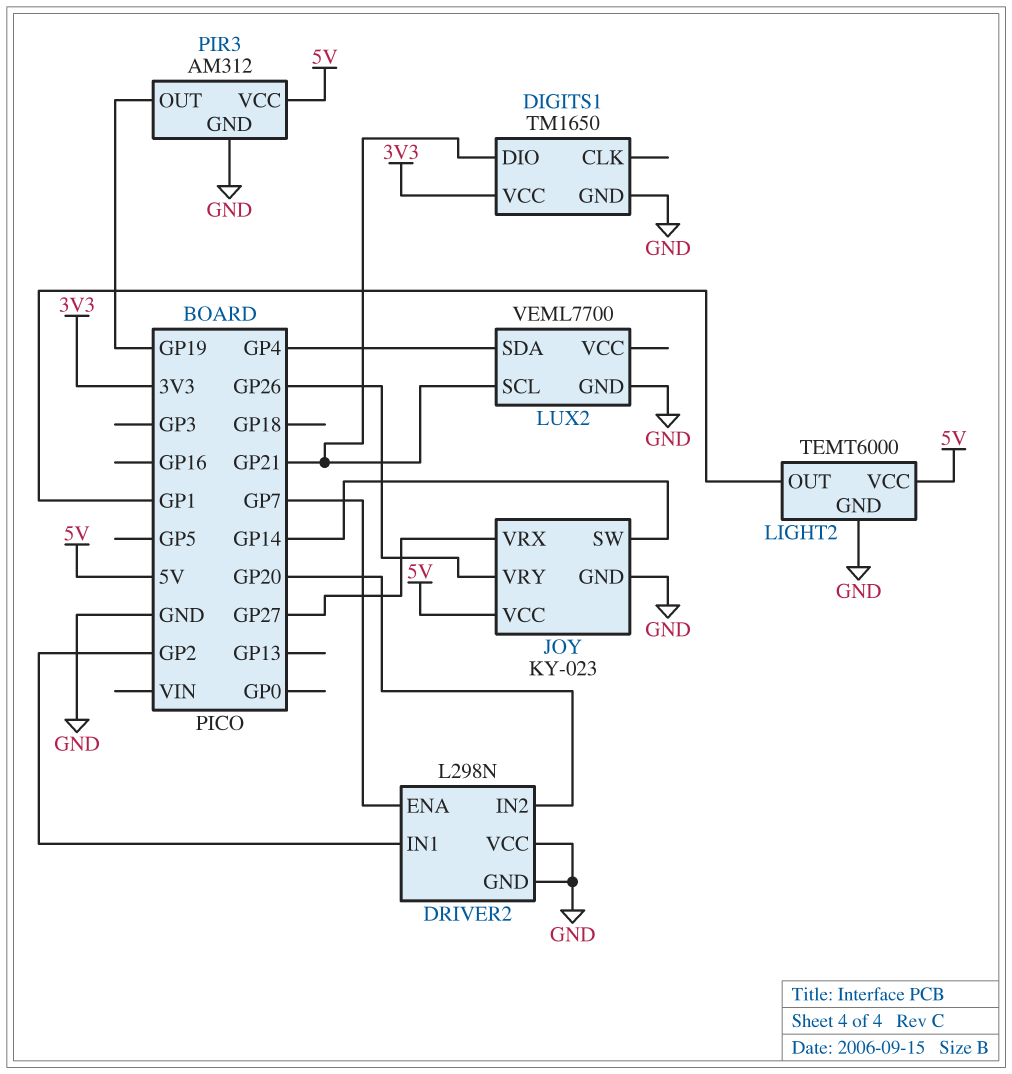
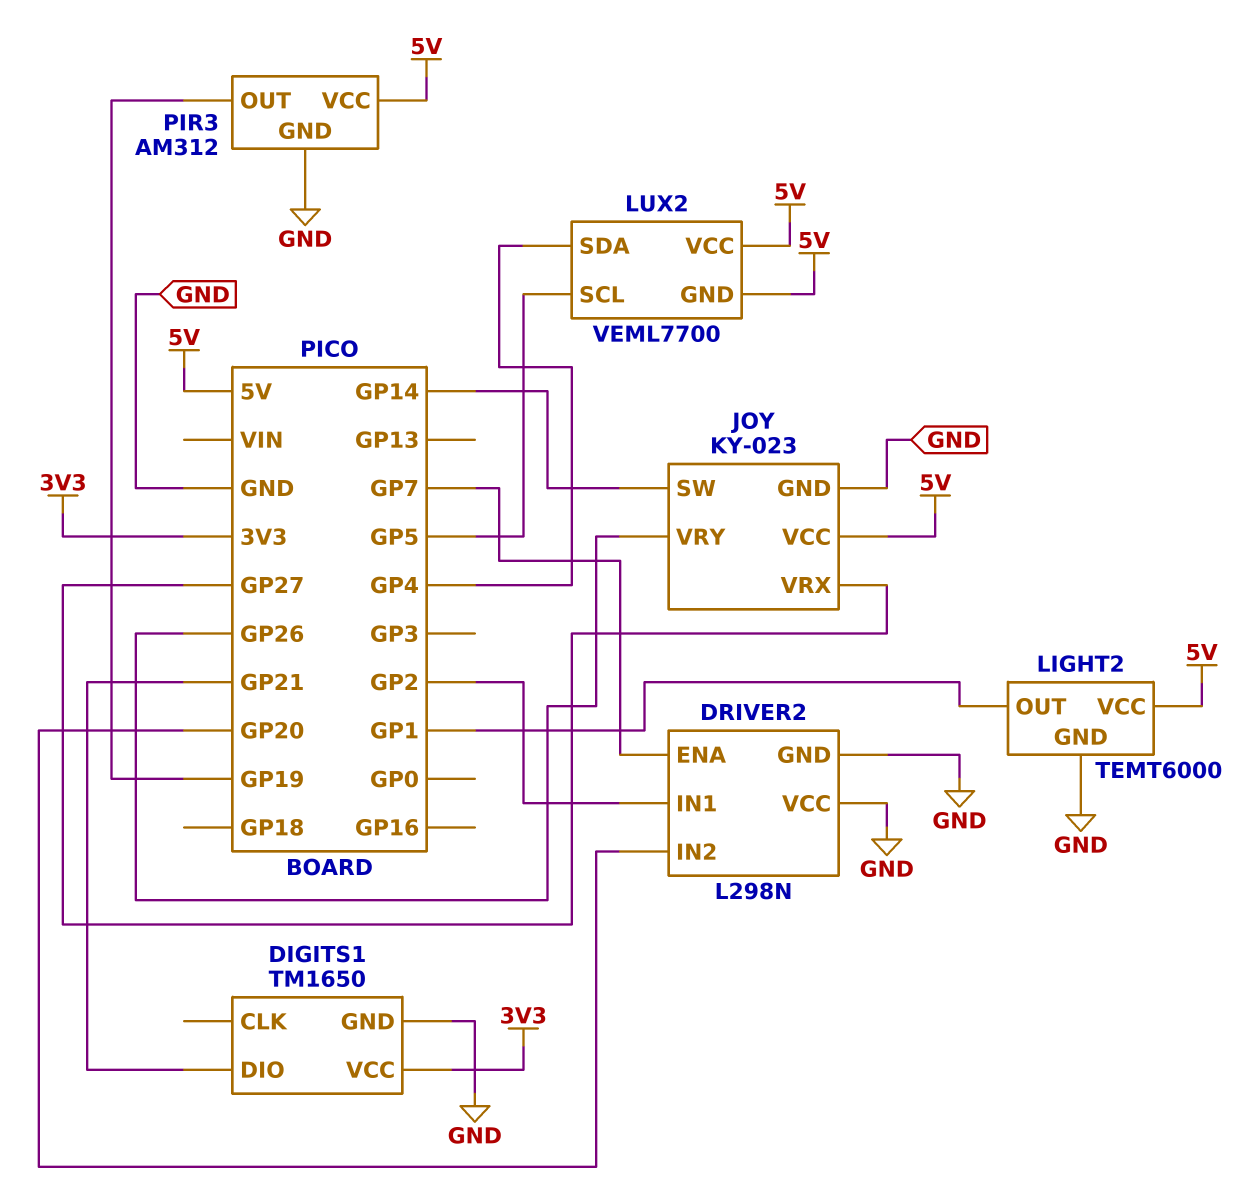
LUX2 pin GND: GND -> 5V
LUX2 pin SCL: GP21 -> GP5
LUX2 pin VCC: none -> 5V

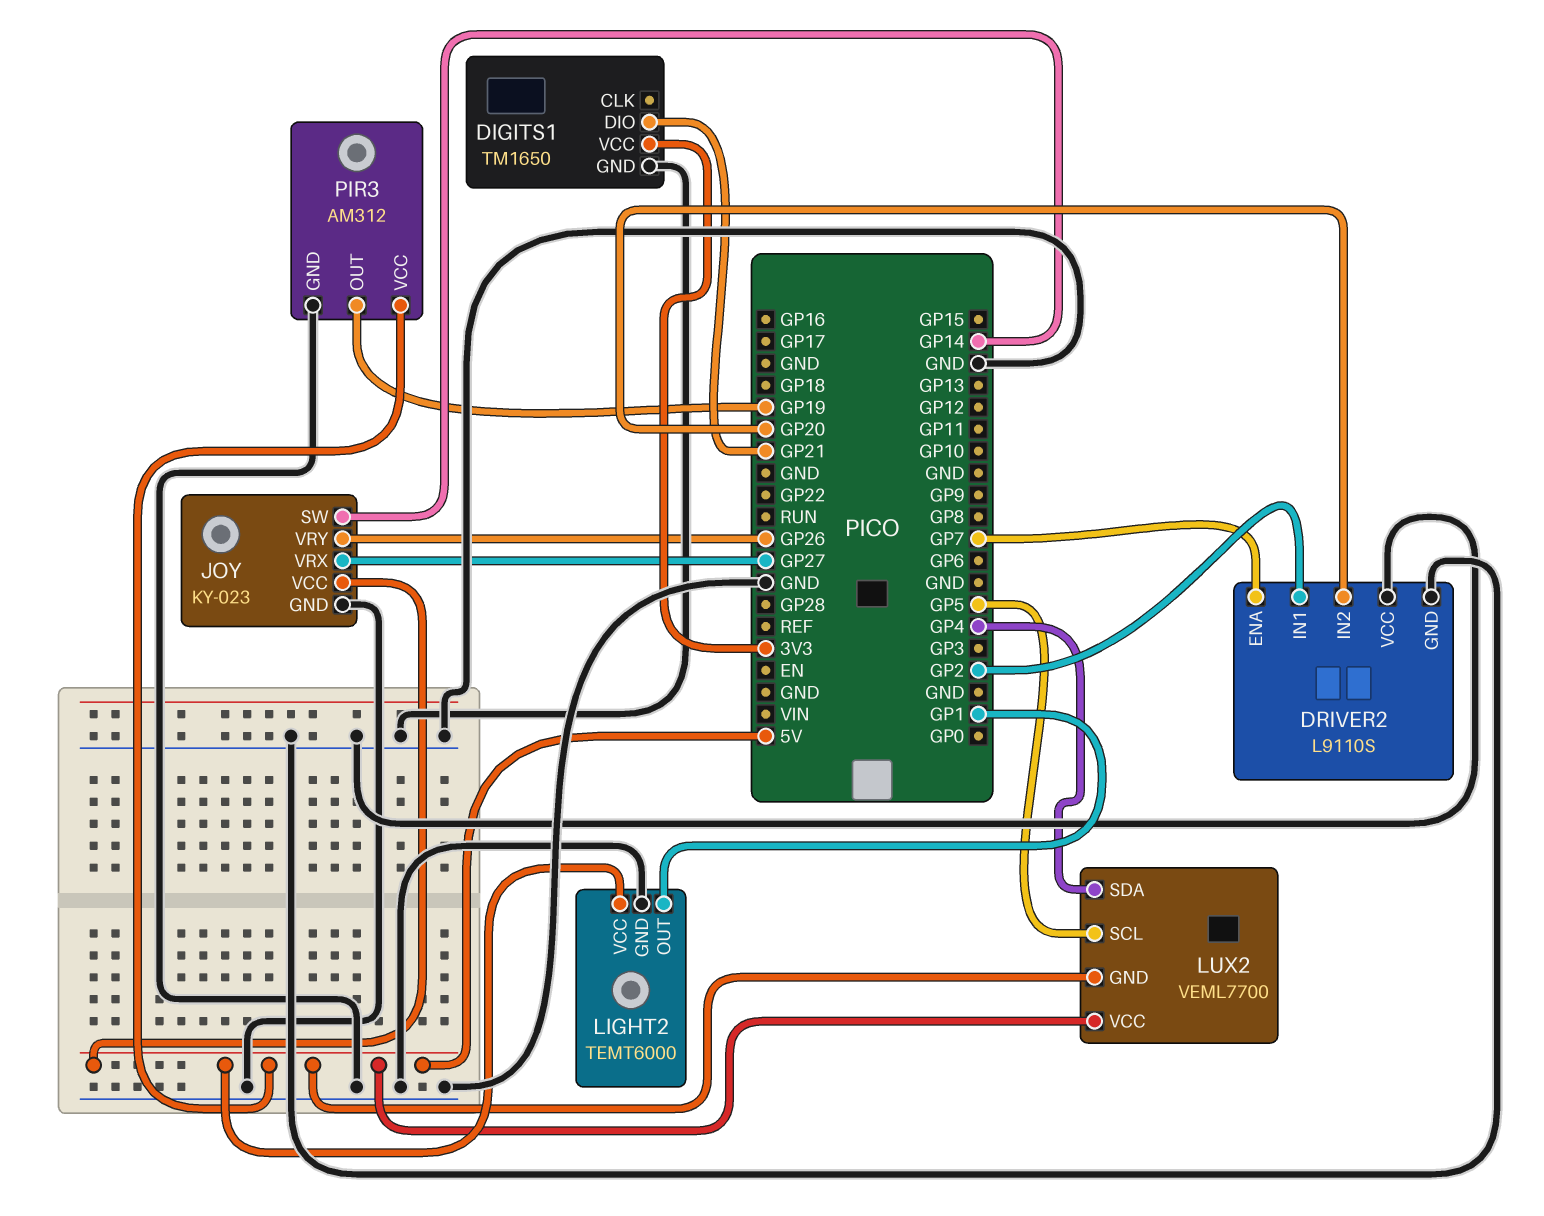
DRIVER2: L298N -> L9110S

